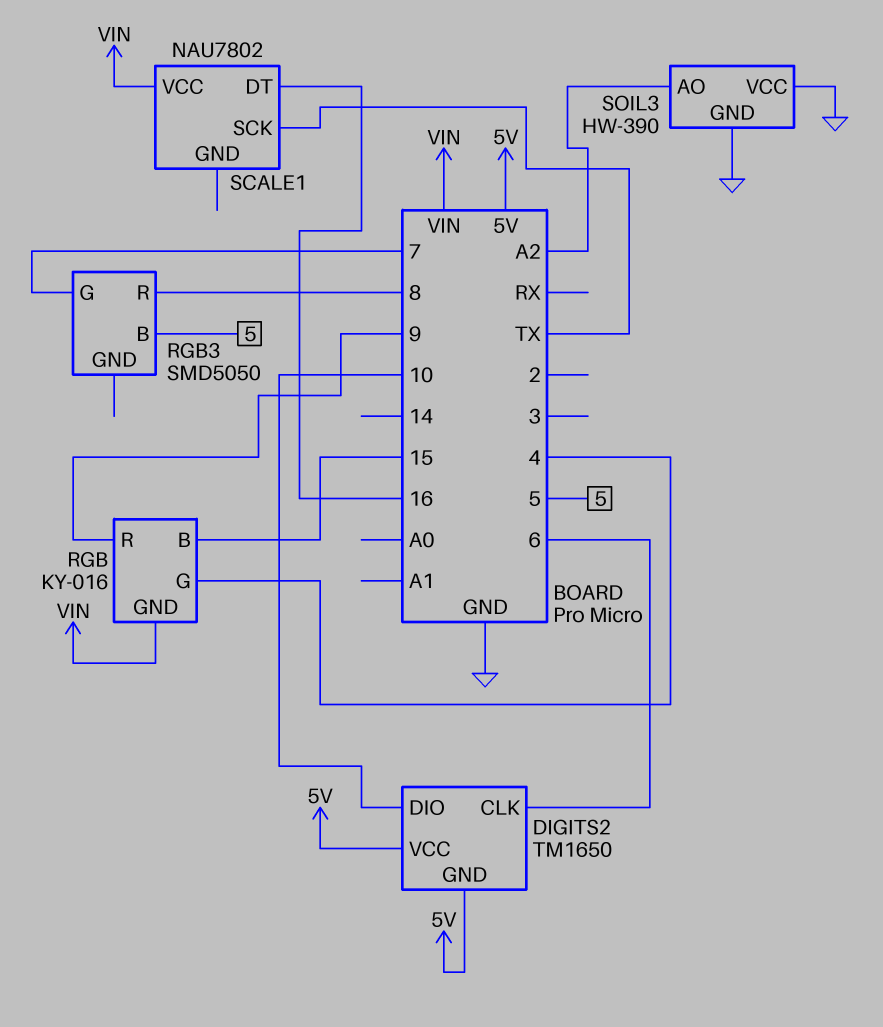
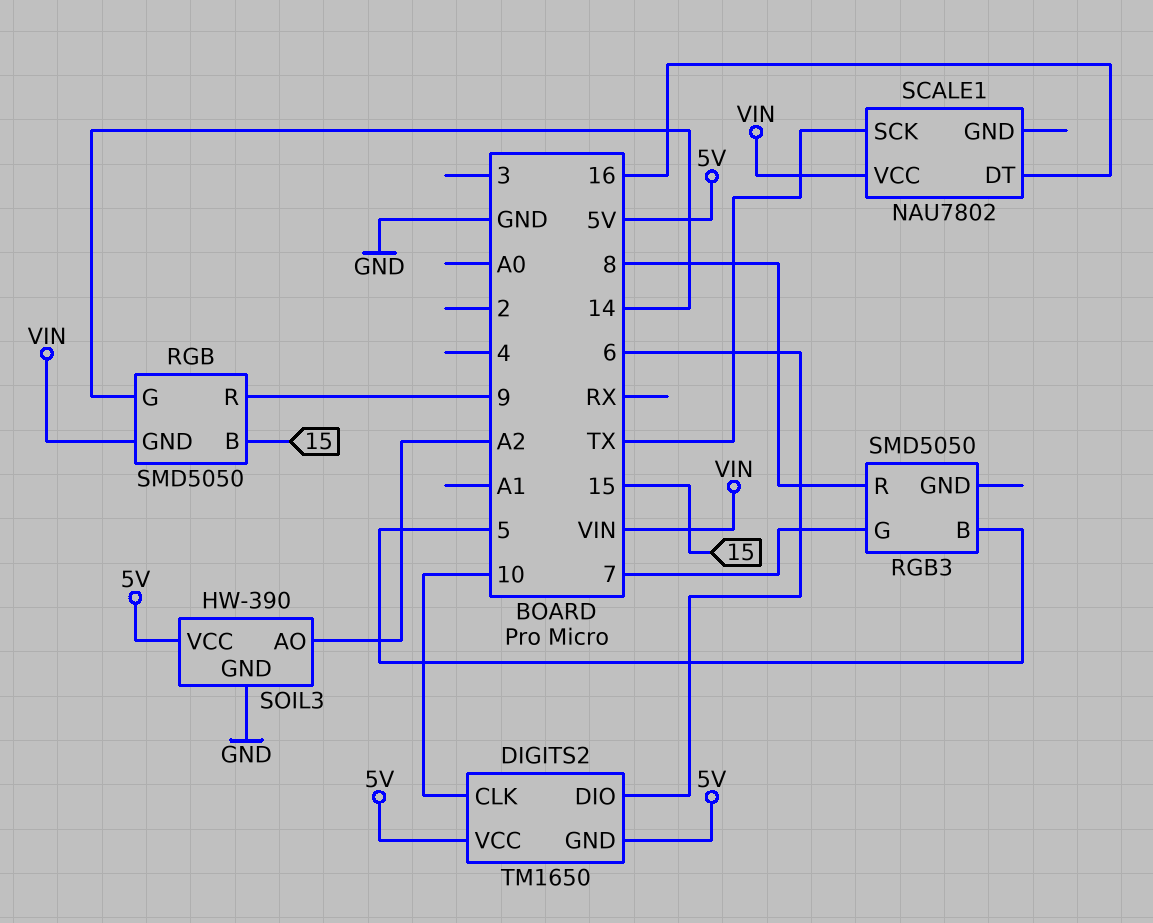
DIGITS2 pin CLK: 6 -> 10
DIGITS2 pin DIO: 10 -> 6
RGB: KY-016 -> SMD5050
RGB pin G: 4 -> 14
SOIL3 pin VCC: GND -> 5V

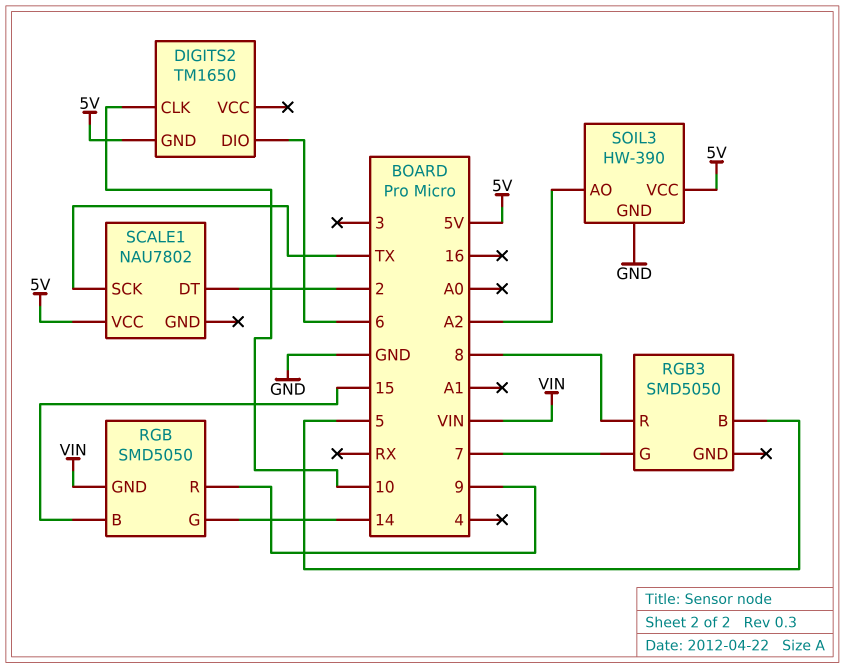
DIGITS2 pin VCC: 5V -> none
SCALE1 pin DT: 16 -> 2
SCALE1 pin VCC: VIN -> 5V

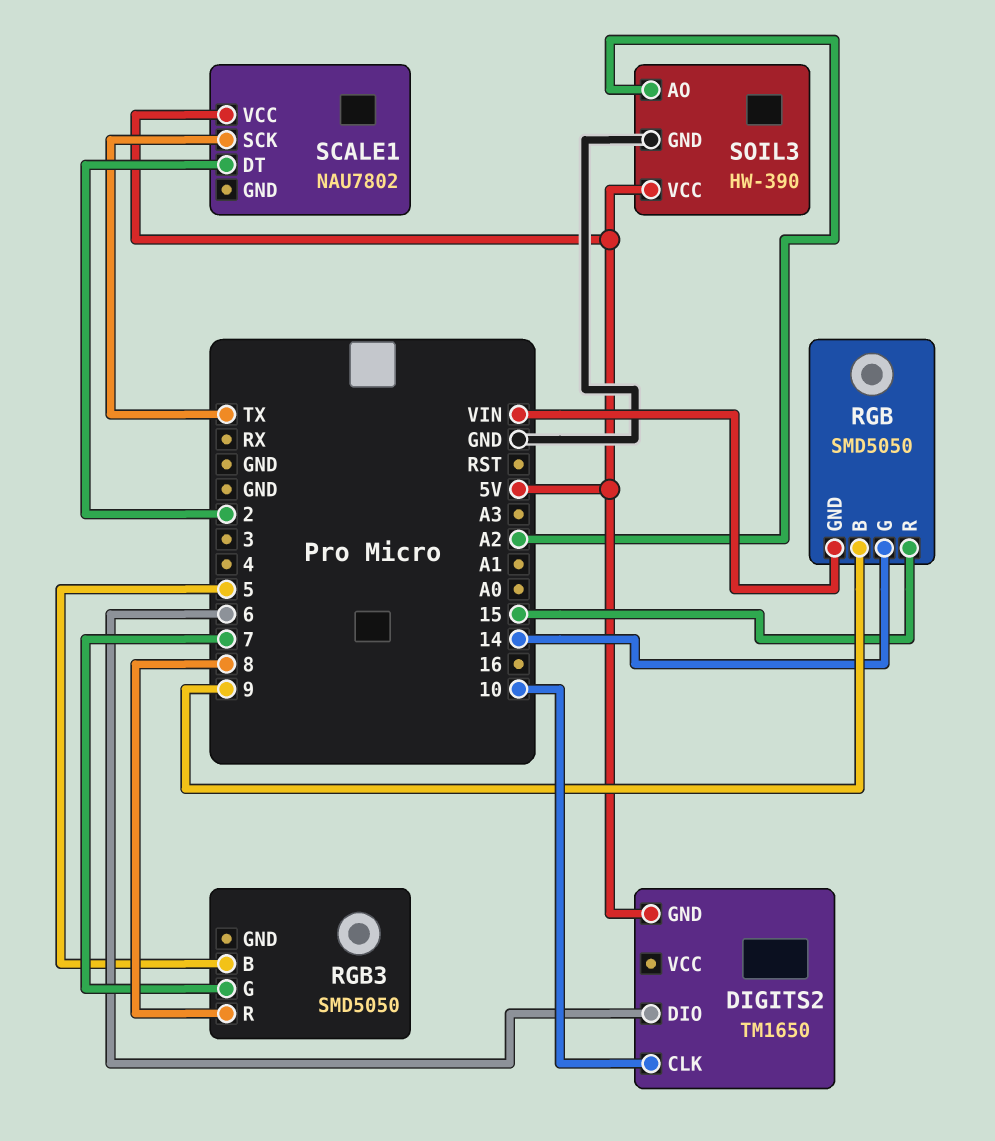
RGB pin B: 15 -> 9
RGB pin R: 9 -> 15

